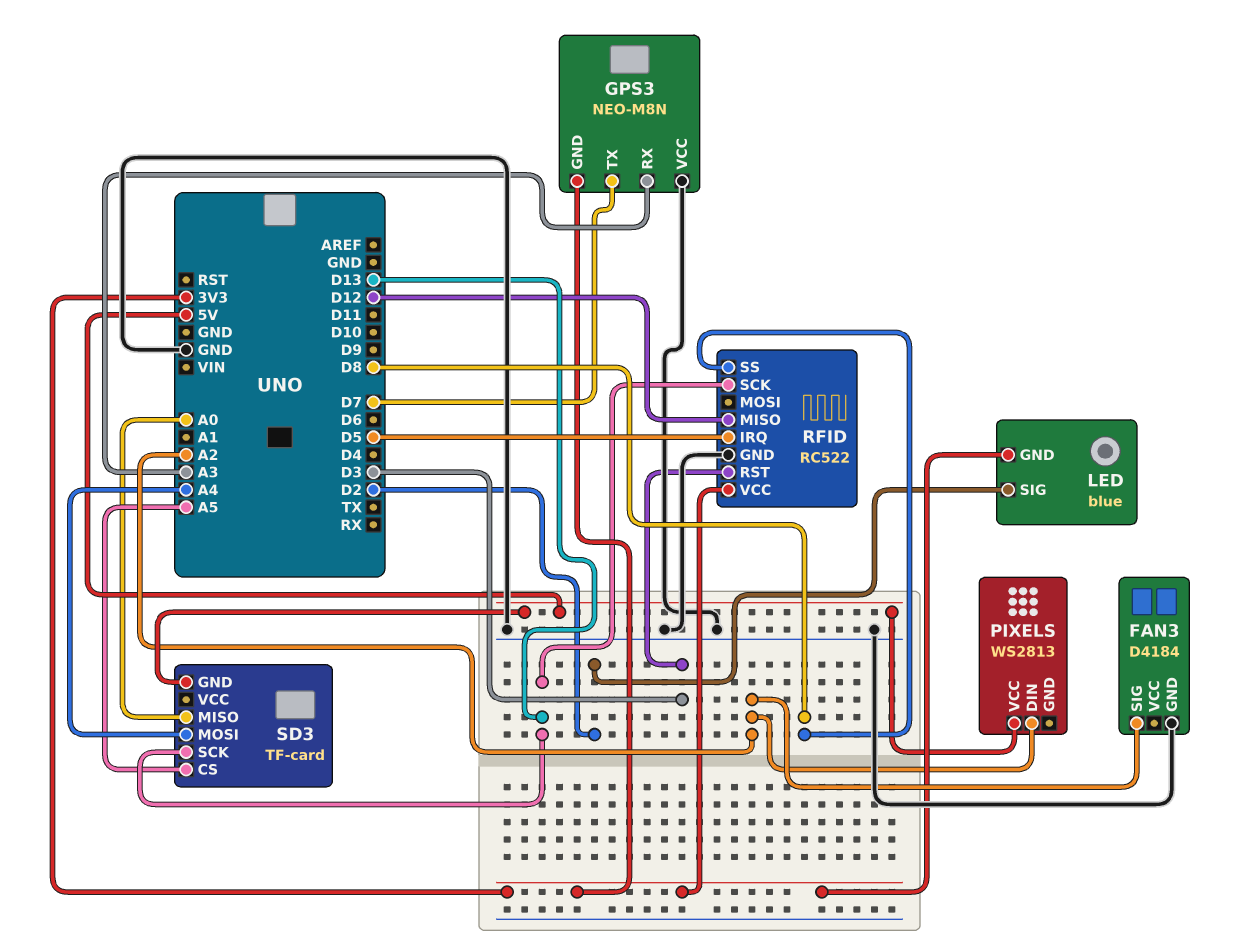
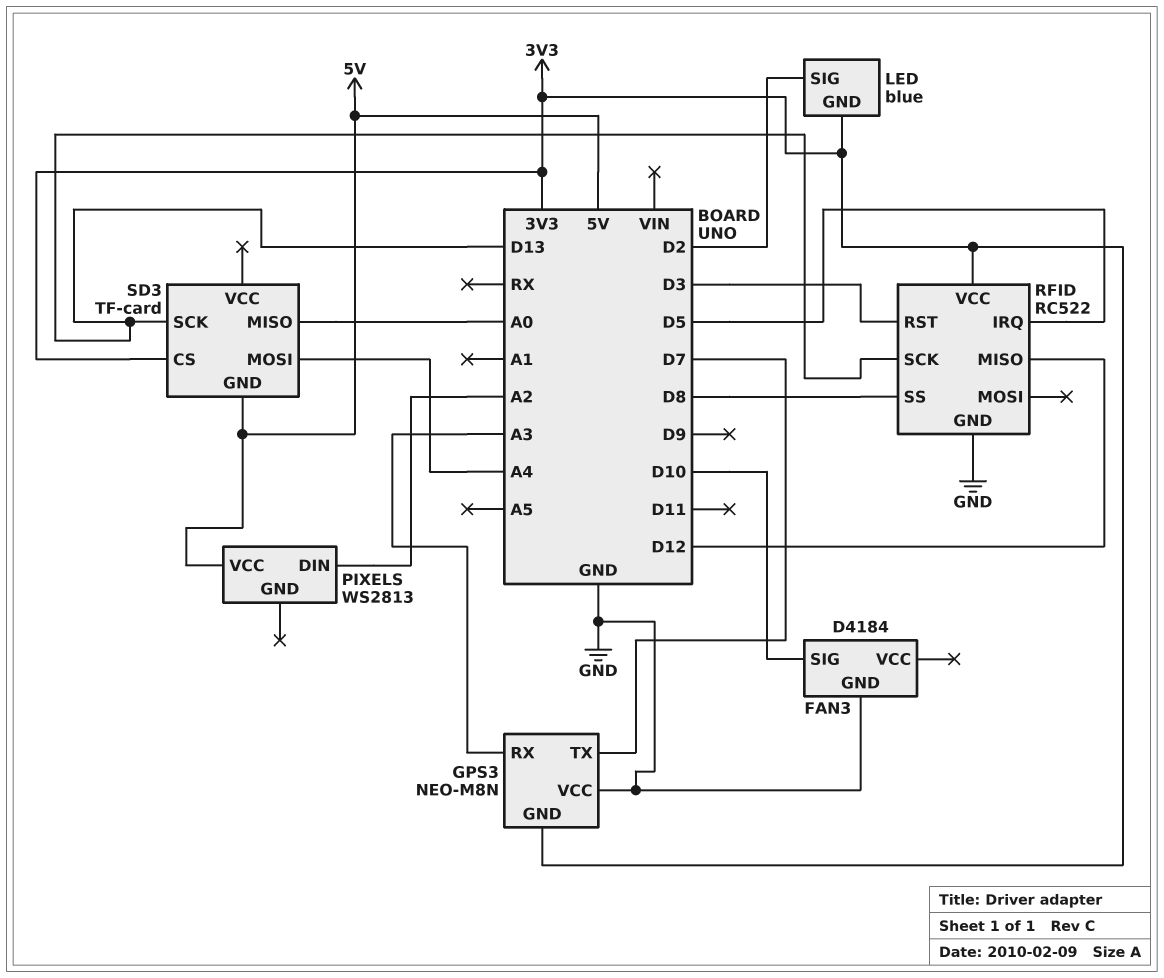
FAN3 pin SIG: A2 -> D10
SD3 pin CS: A5 -> 3V3

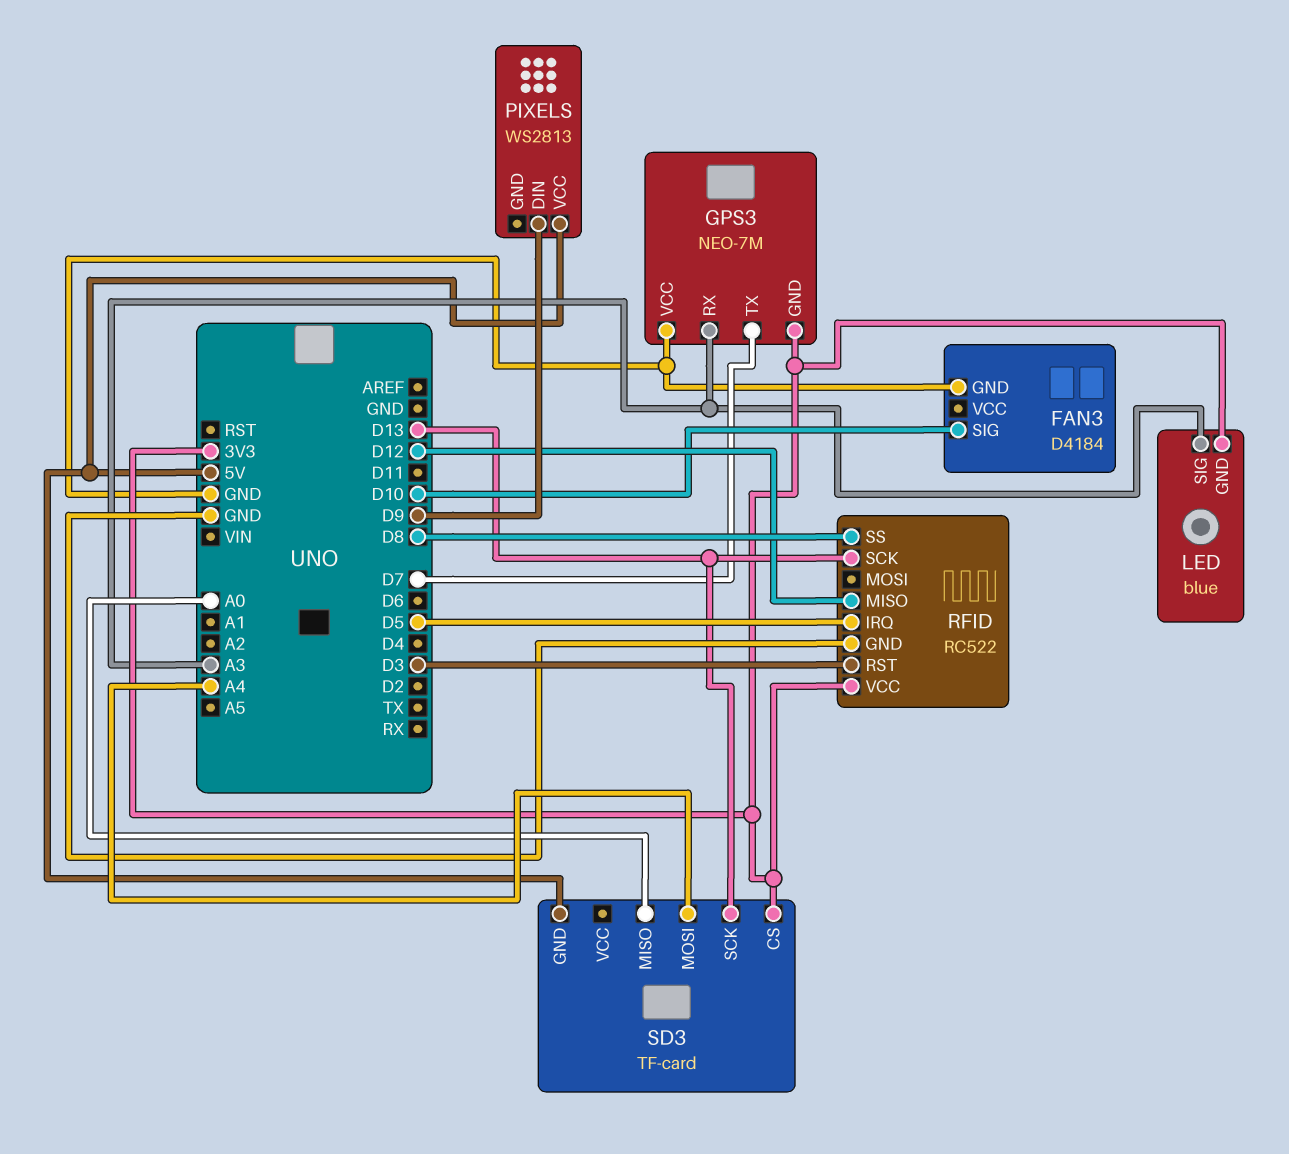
GPS3: NEO-M8N -> NEO-7M
LED pin SIG: D2 -> A3
PIXELS pin DIN: A2 -> D9

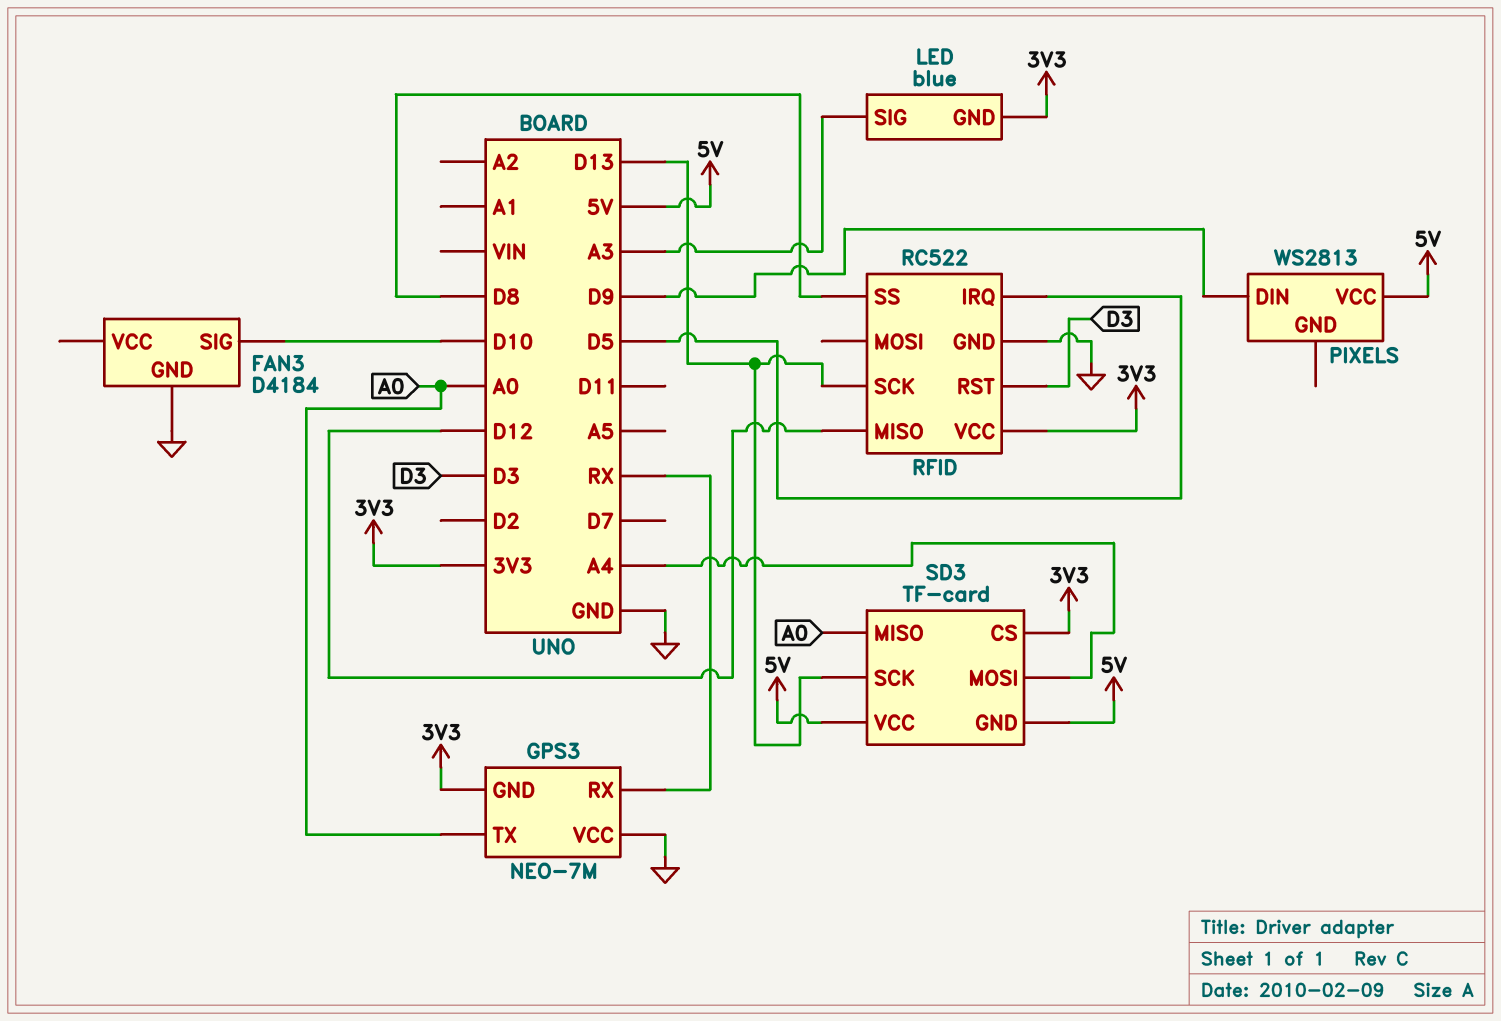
GPS3 pin RX: A3 -> RX
GPS3 pin TX: D7 -> A0
SD3 pin VCC: none -> 5V

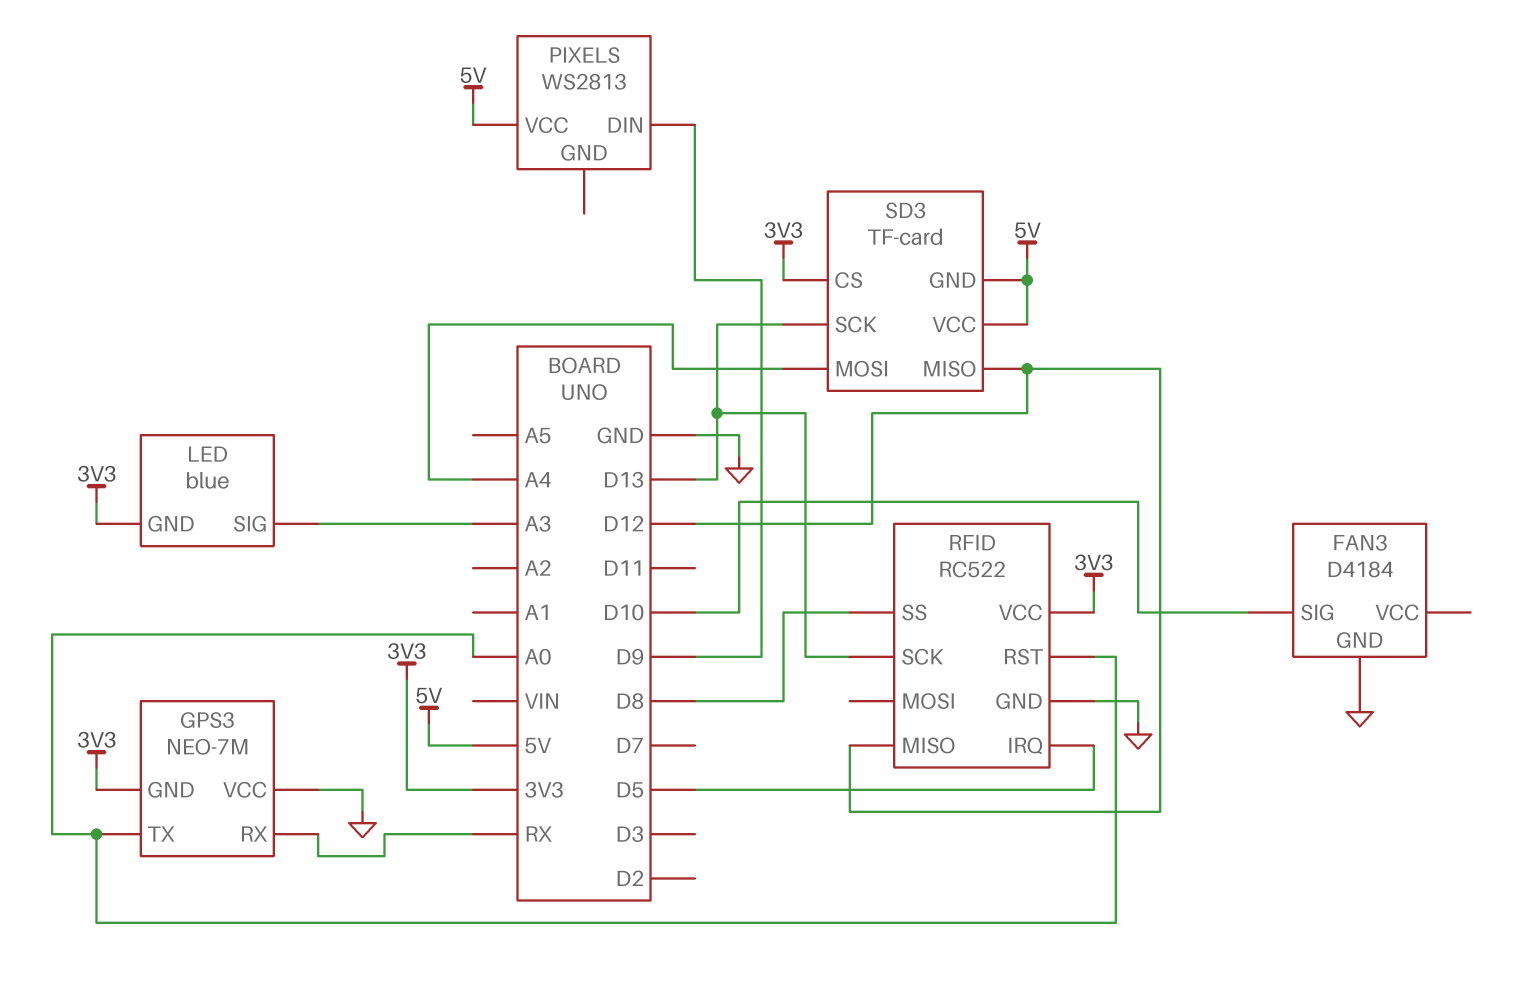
RFID pin RST: D3 -> A0
SD3 pin MISO: A0 -> D12

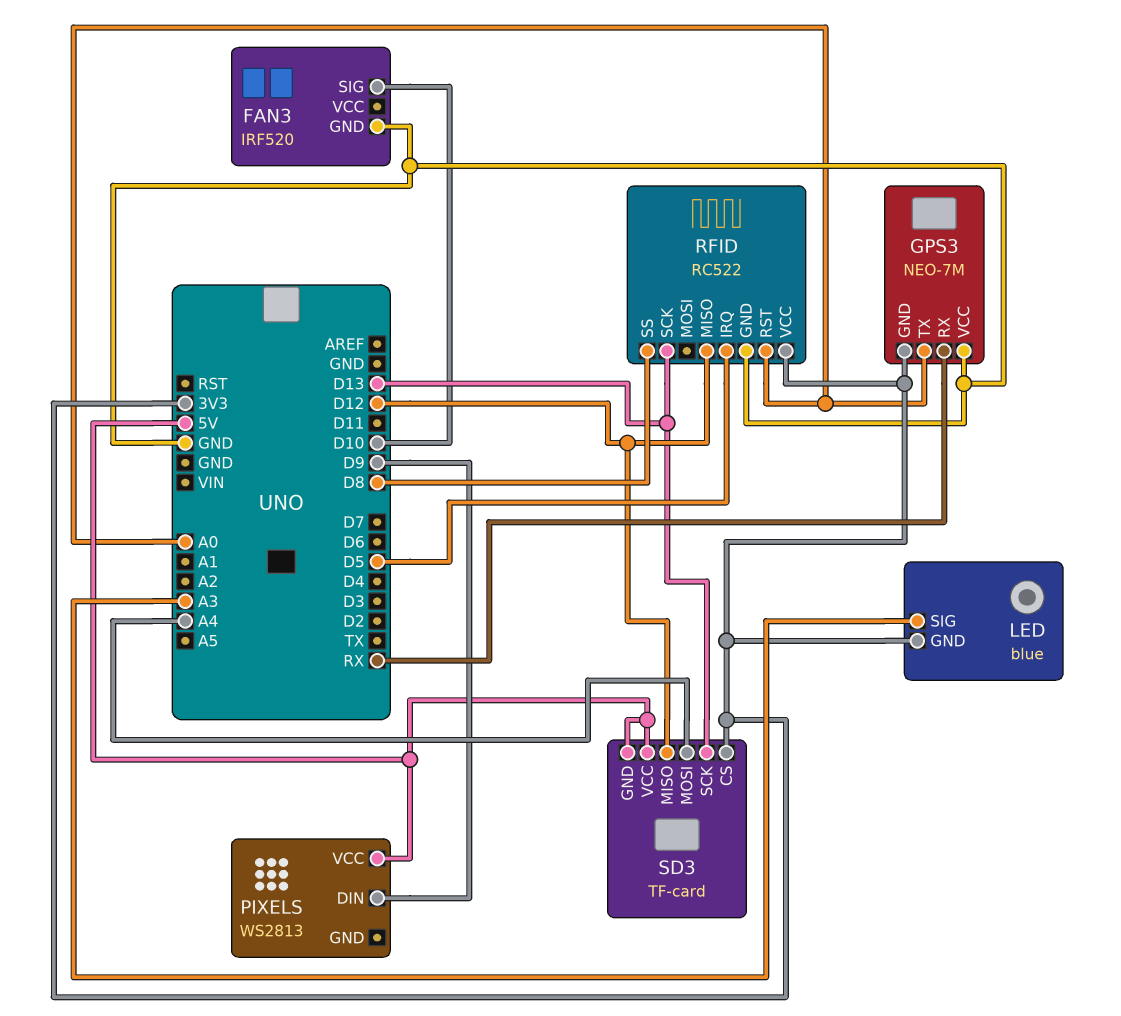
FAN3: D4184 -> IRF520

